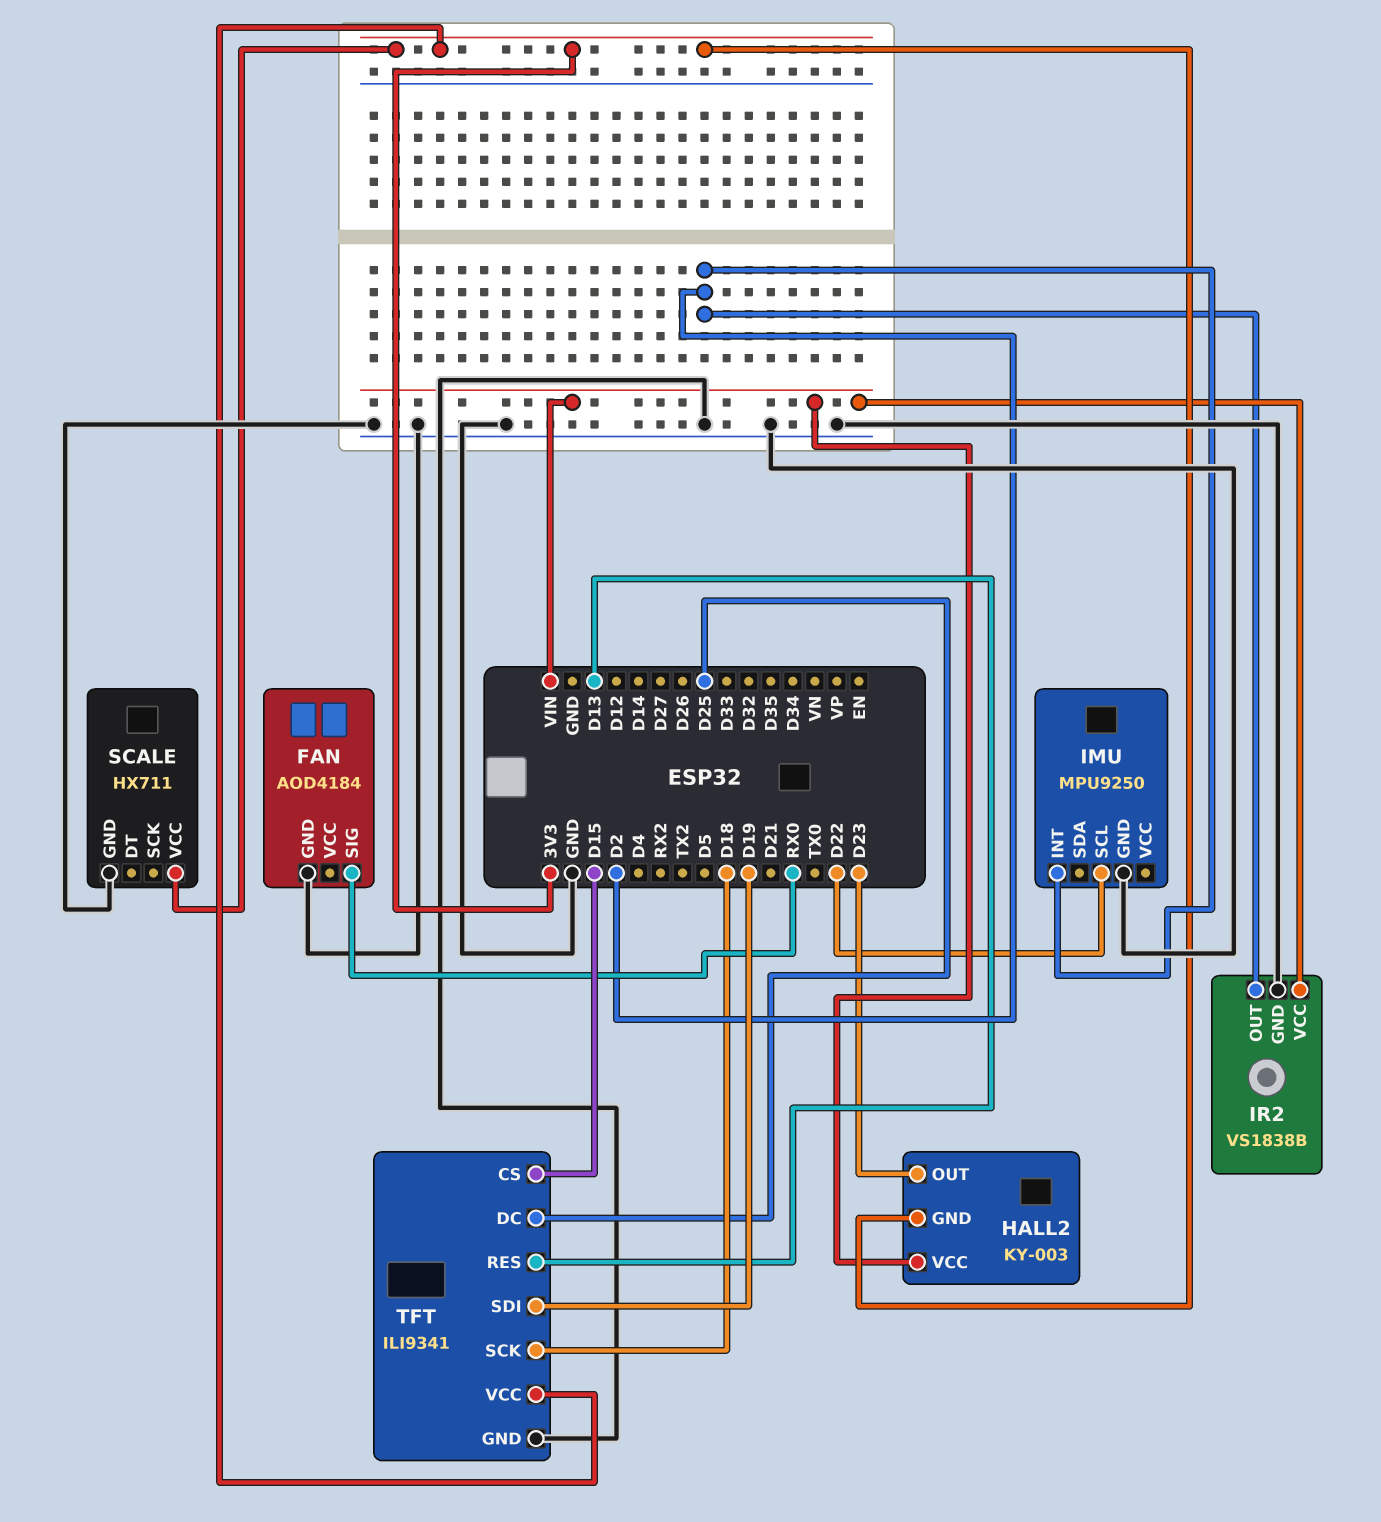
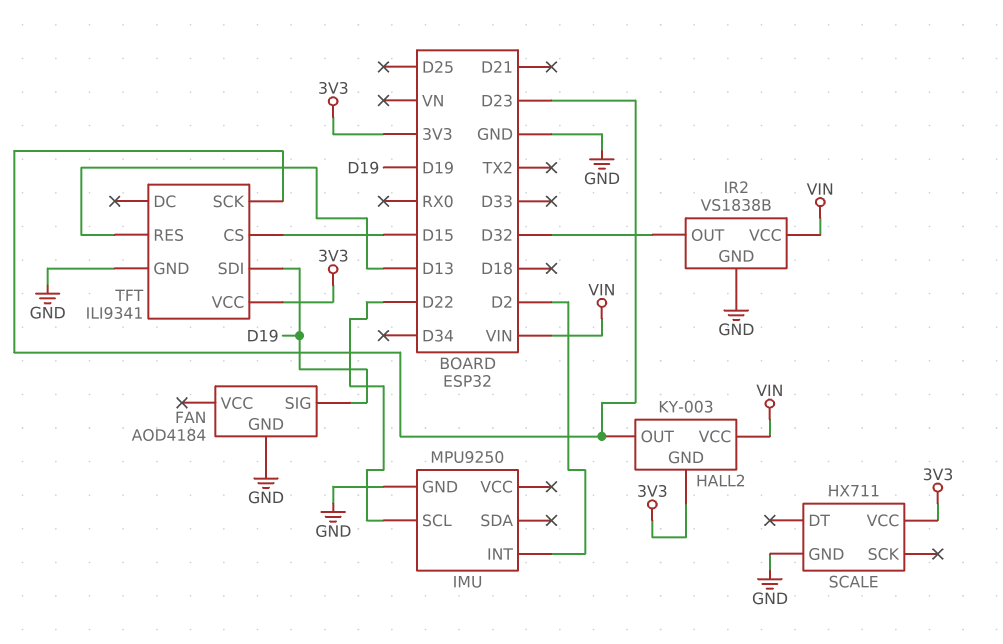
FAN pin SIG: RX0 -> D19
IR2 pin OUT: D2 -> D32
TFT pin DC: D25 -> none
TFT pin SCK: D18 -> D23

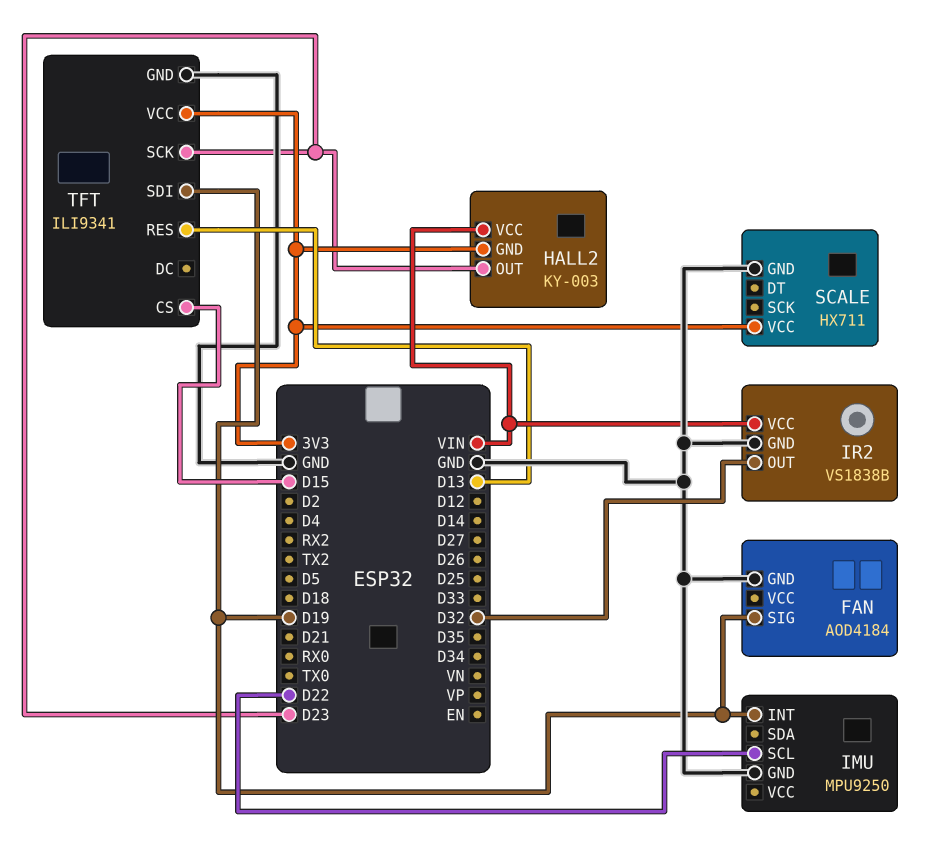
IMU pin INT: D2 -> D19

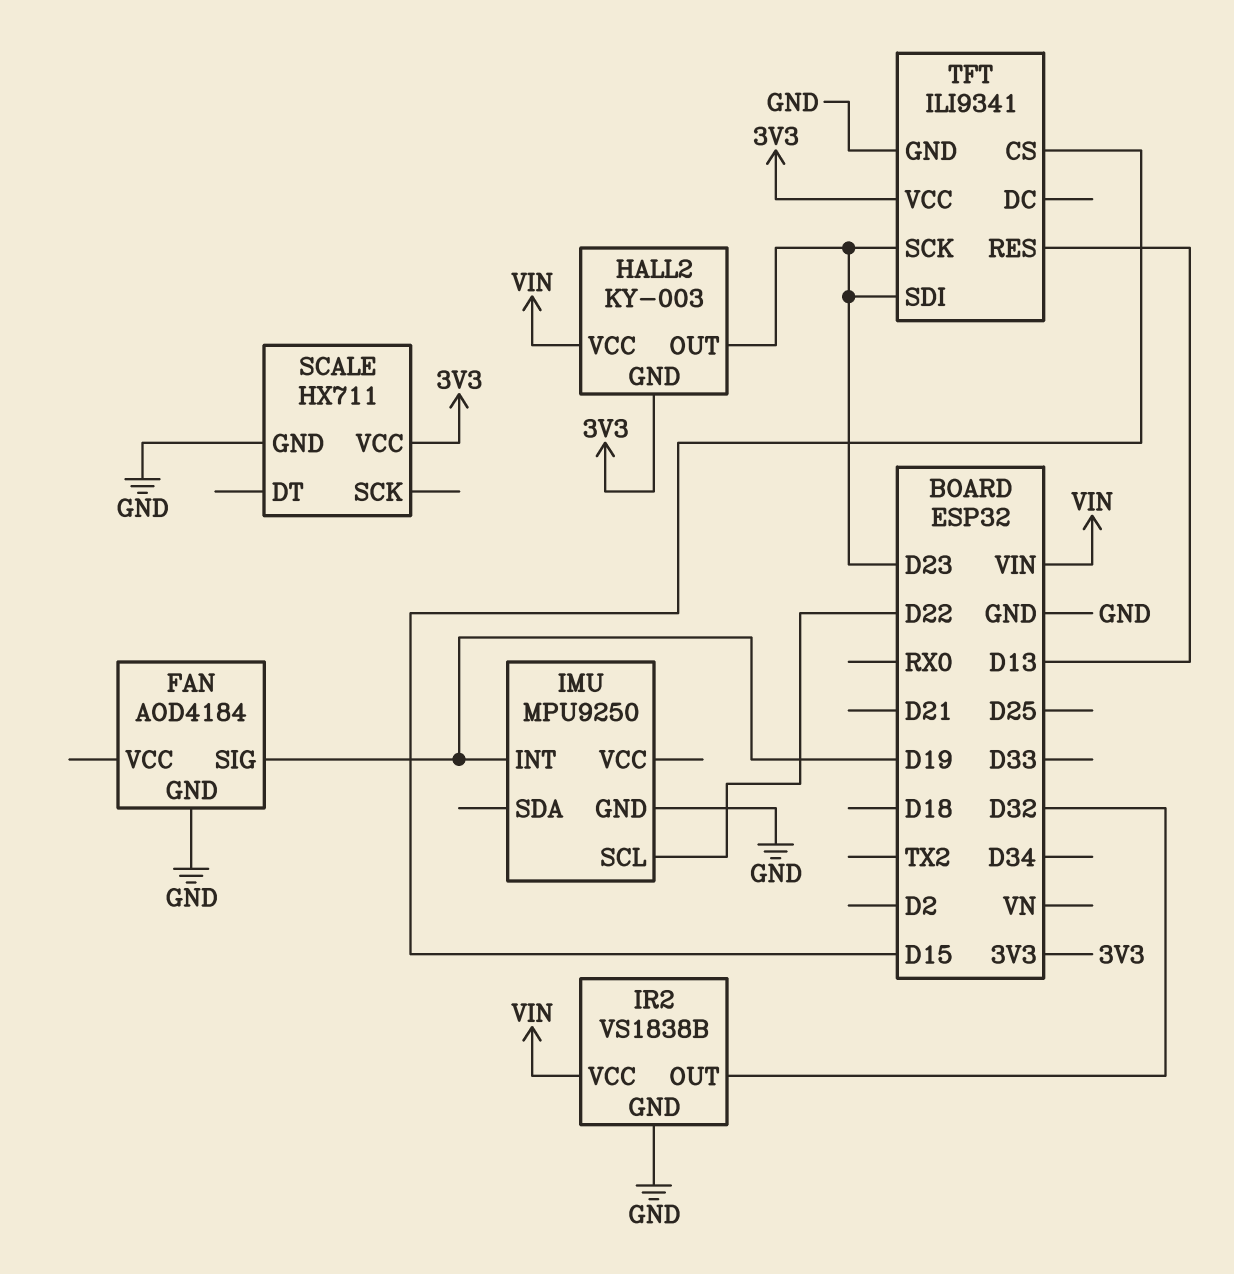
TFT pin SDI: D19 -> D23

